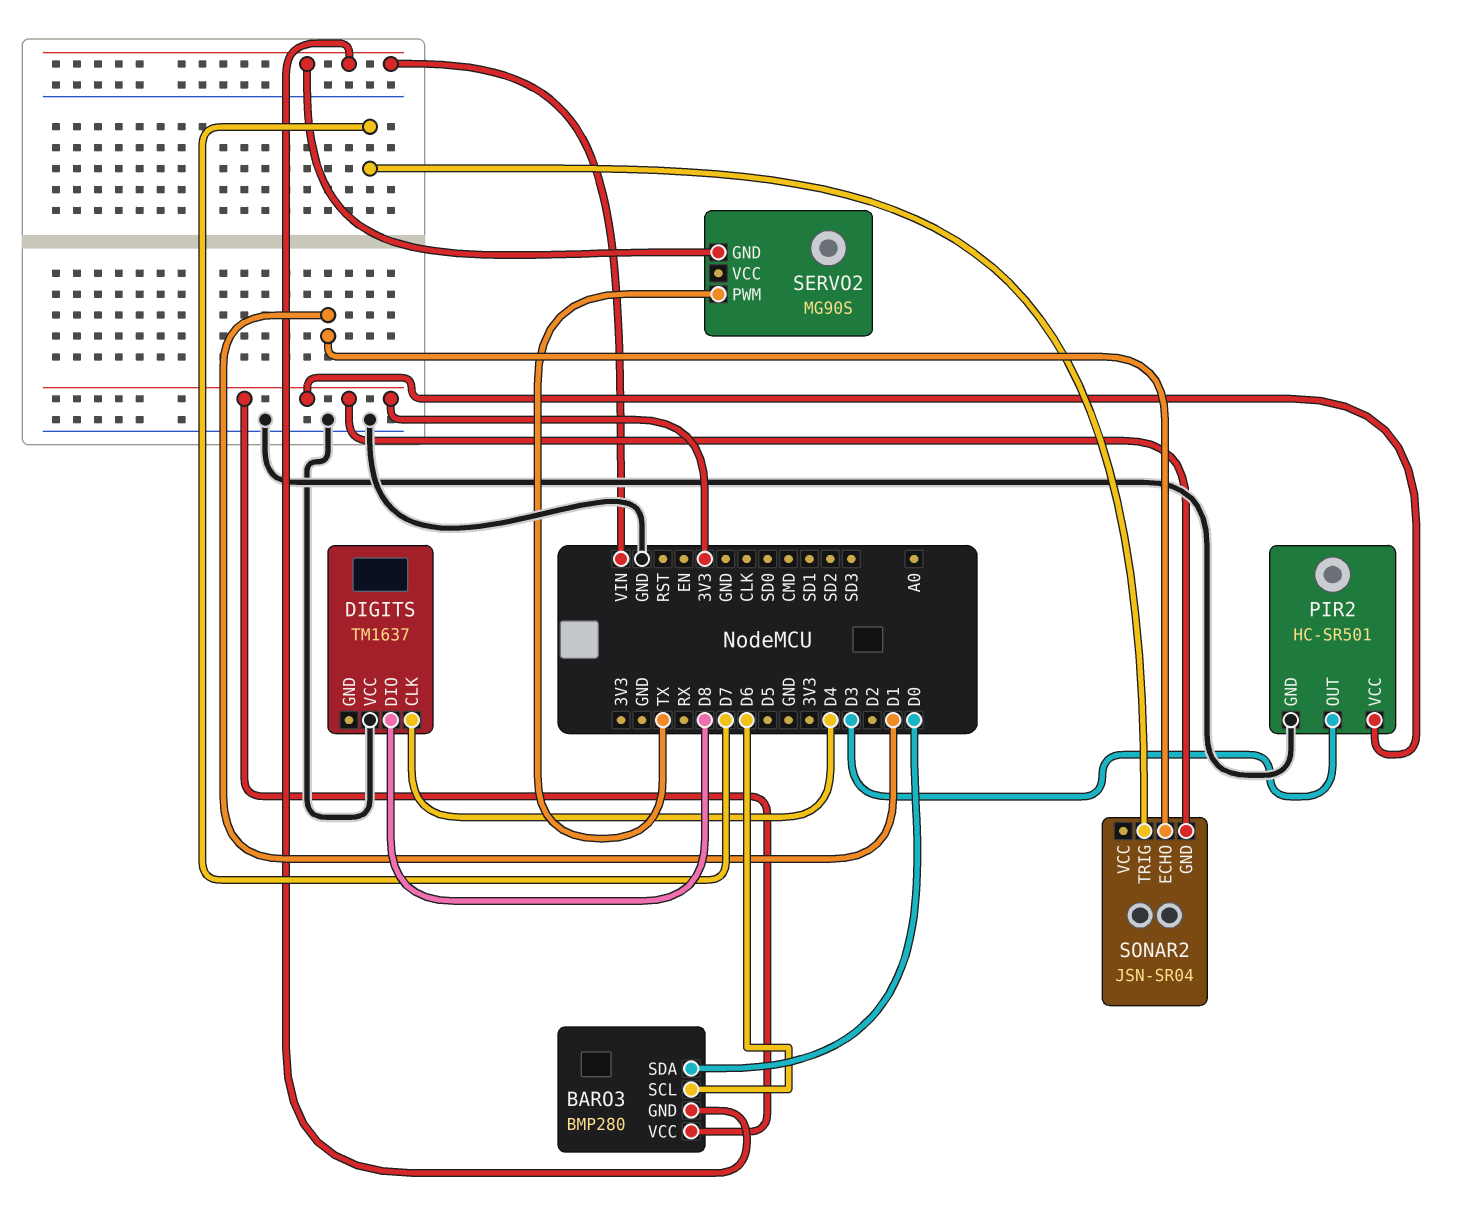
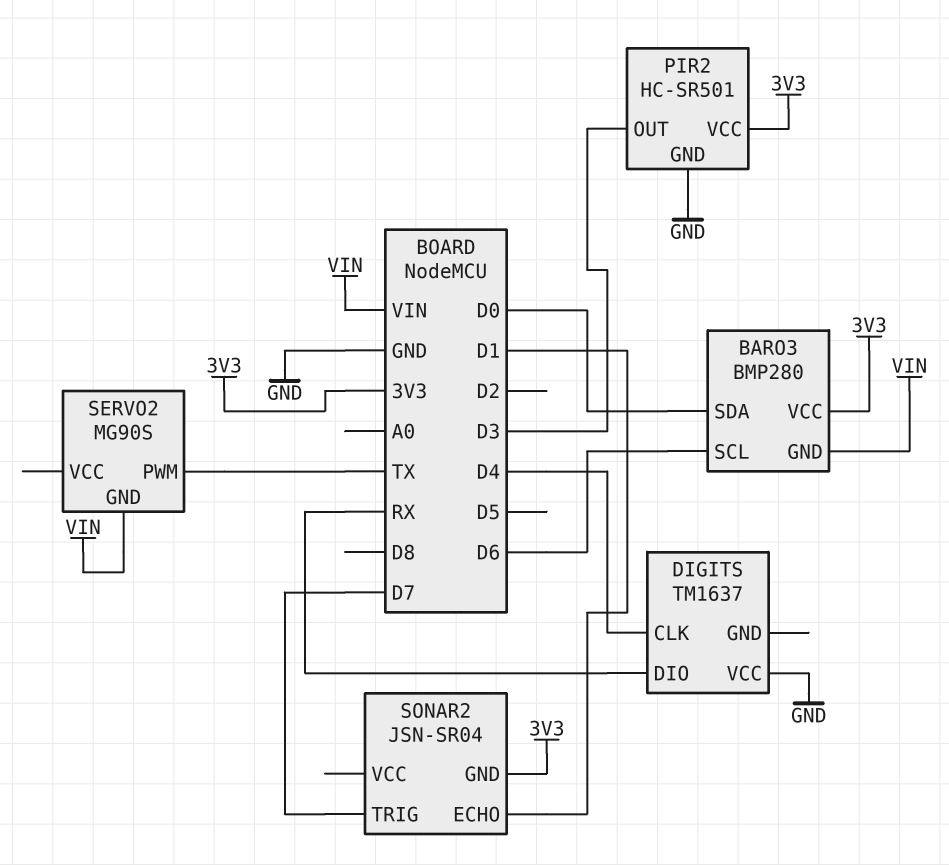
DIGITS pin DIO: D8 -> RX

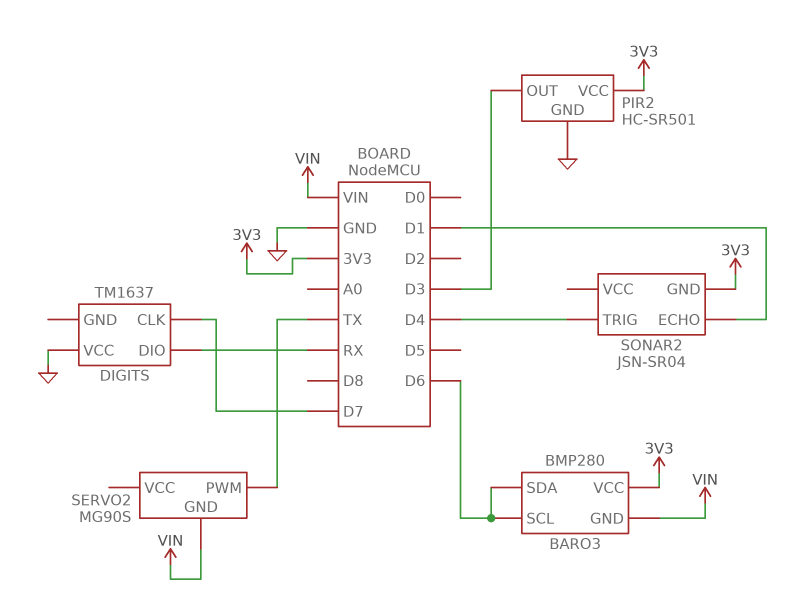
BARO3 pin SDA: D0 -> D6
DIGITS pin CLK: D4 -> D7
SONAR2 pin TRIG: D7 -> D4

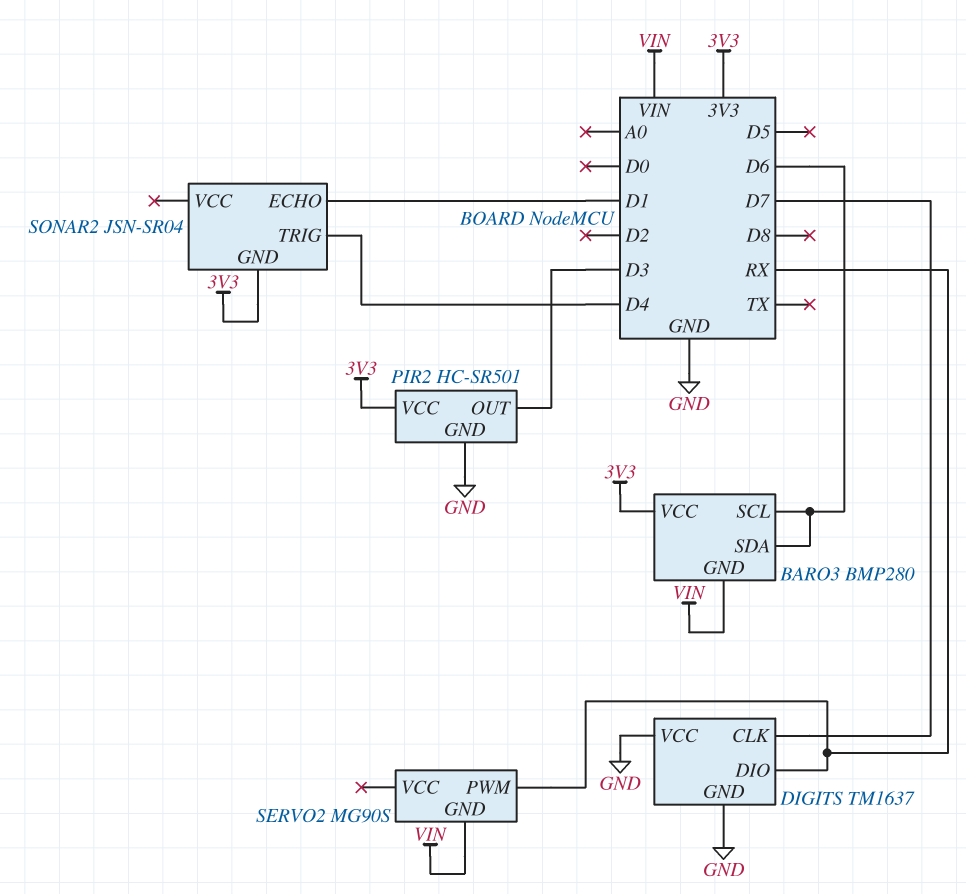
DIGITS pin GND: none -> GND
SERVO2 pin PWM: TX -> RX

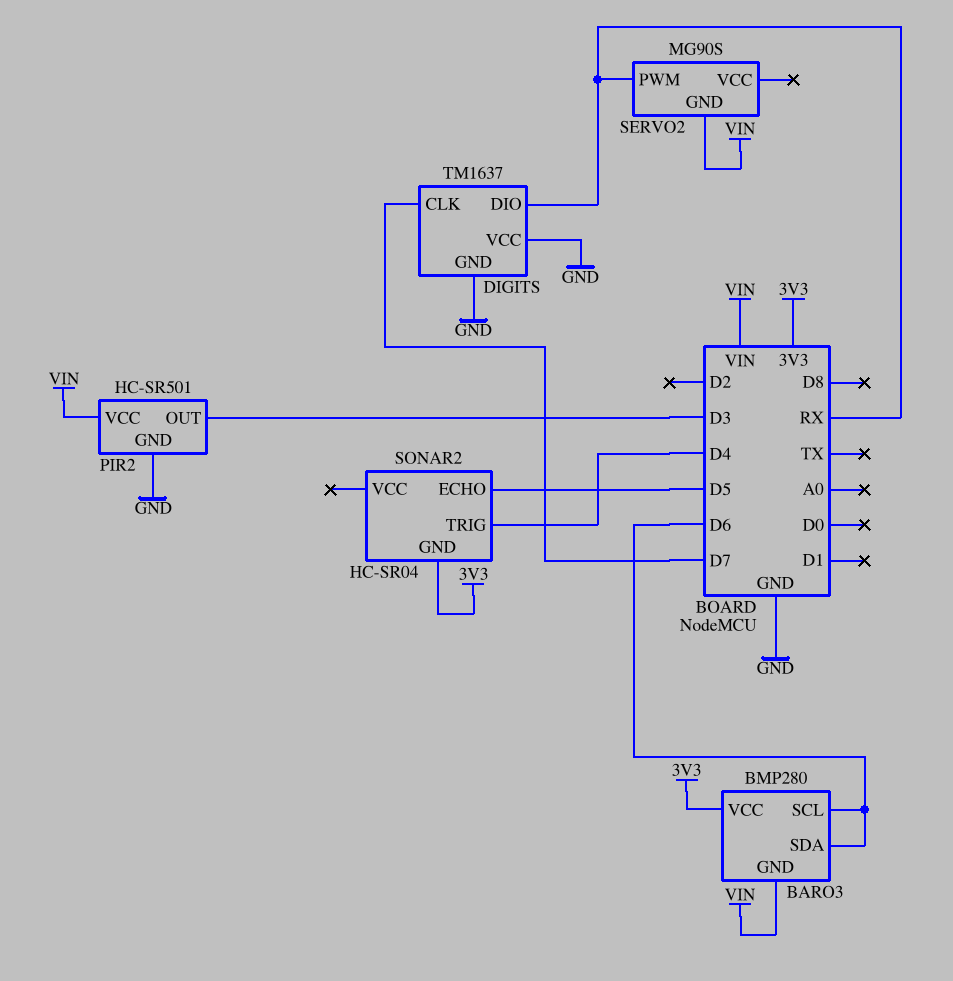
PIR2 pin VCC: 3V3 -> VIN
SONAR2: JSN-SR04 -> HC-SR04
SONAR2 pin ECHO: D1 -> D5

